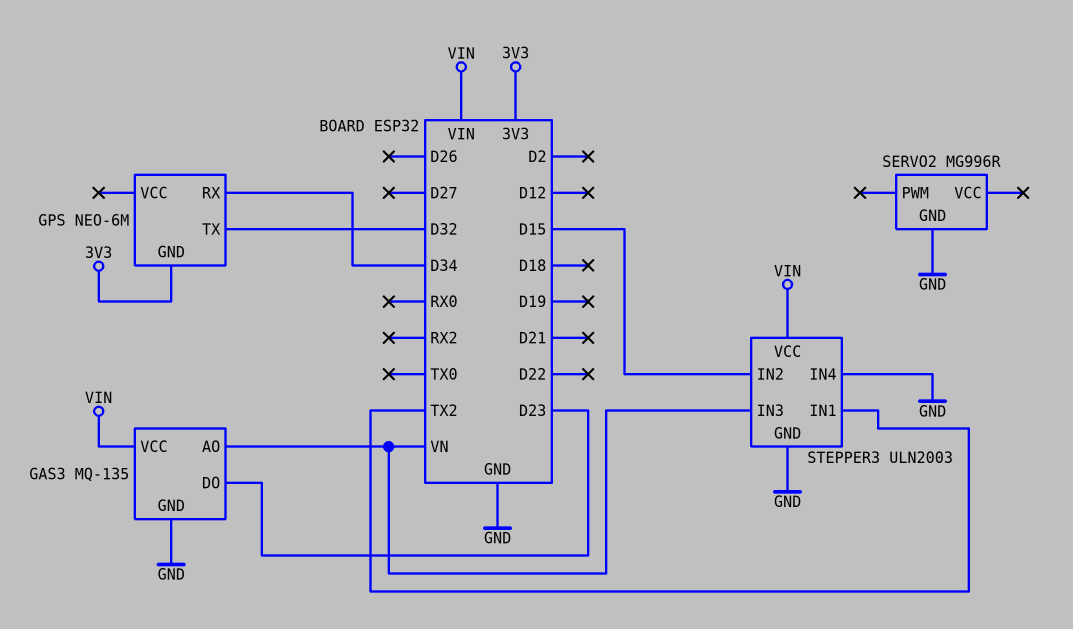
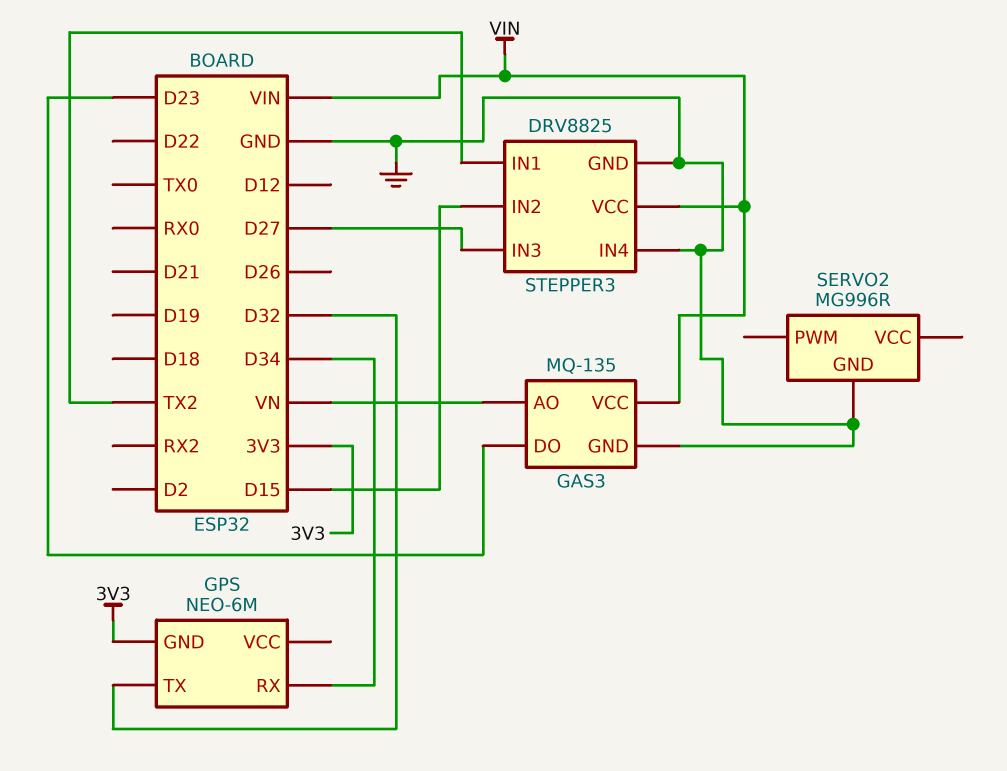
STEPPER3: ULN2003 -> DRV8825
STEPPER3 pin IN3: VN -> D27

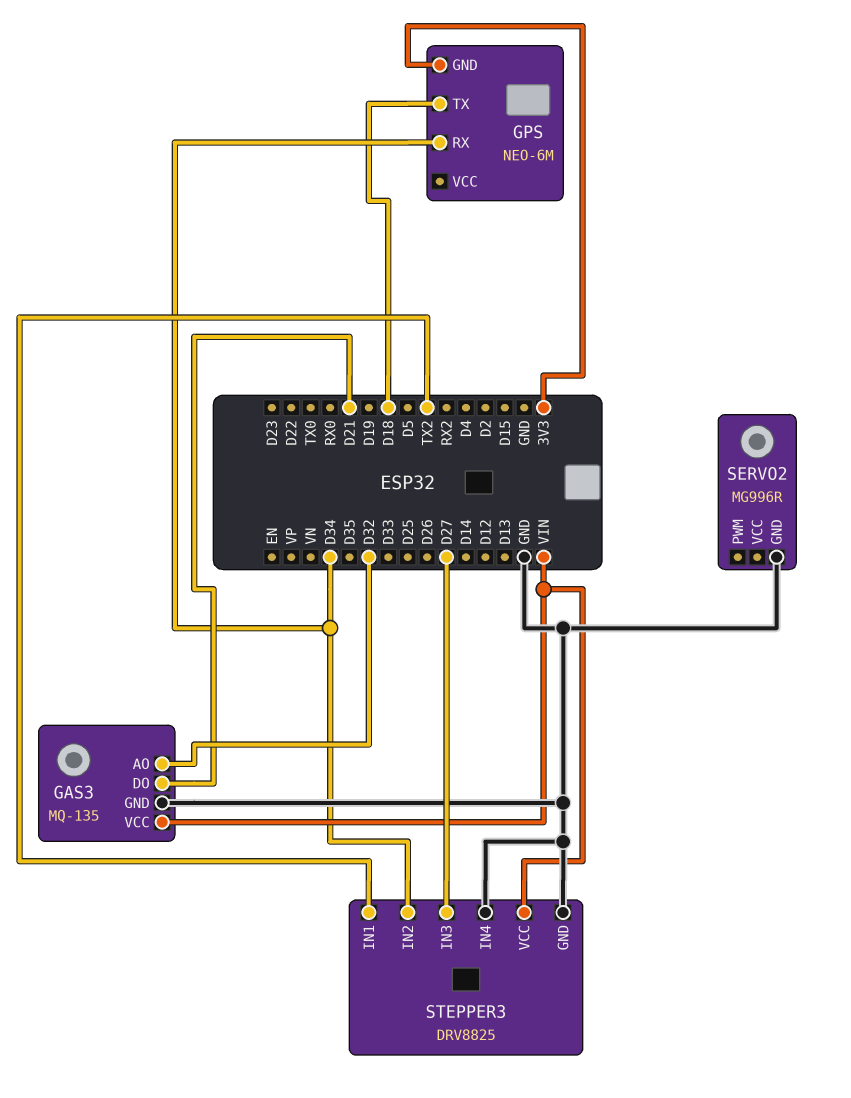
GAS3 pin AO: VN -> D32
GAS3 pin DO: D23 -> D21
GPS pin TX: D32 -> D18
STEPPER3 pin IN2: D15 -> D34

